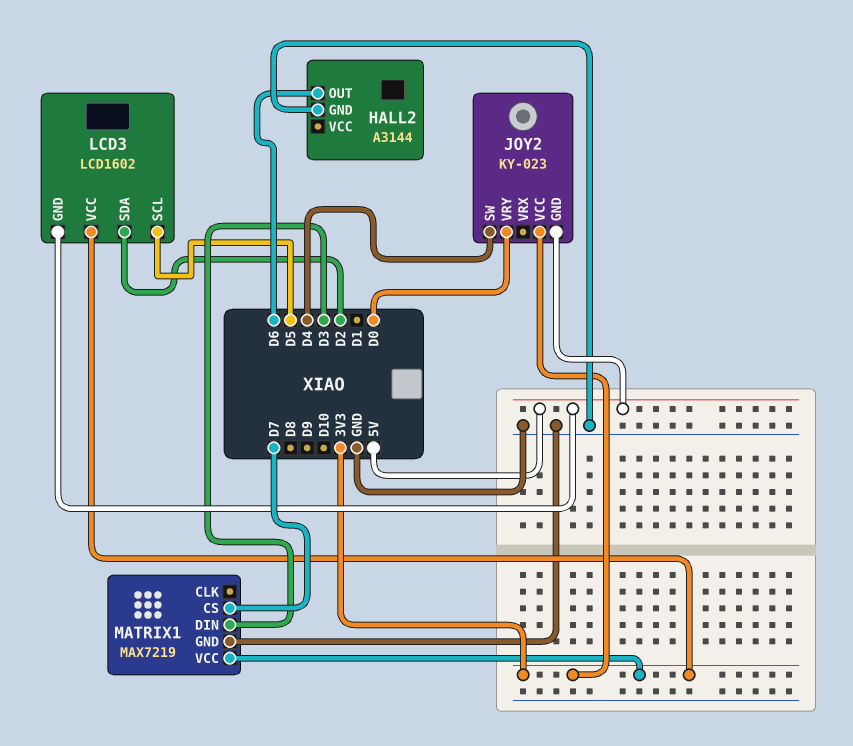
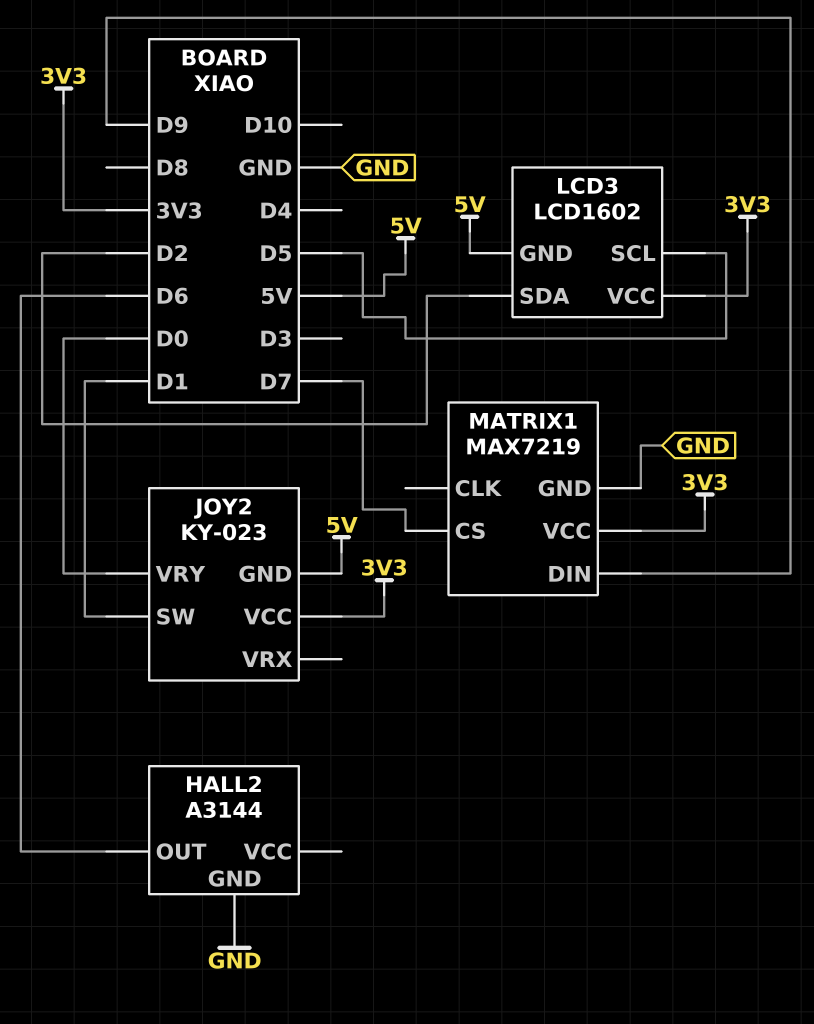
JOY2 pin SW: D4 -> D1
MATRIX1 pin DIN: D3 -> D9

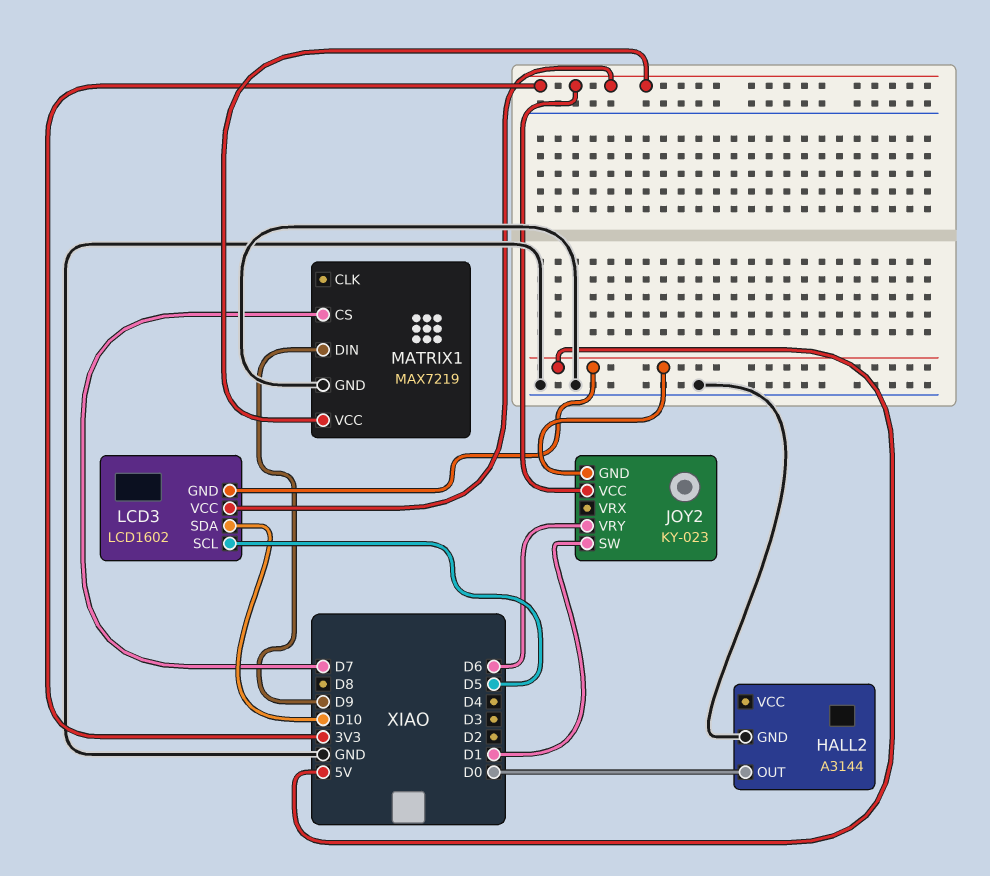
HALL2 pin OUT: D6 -> D0
JOY2 pin VRY: D0 -> D6
LCD3 pin SDA: D2 -> D10

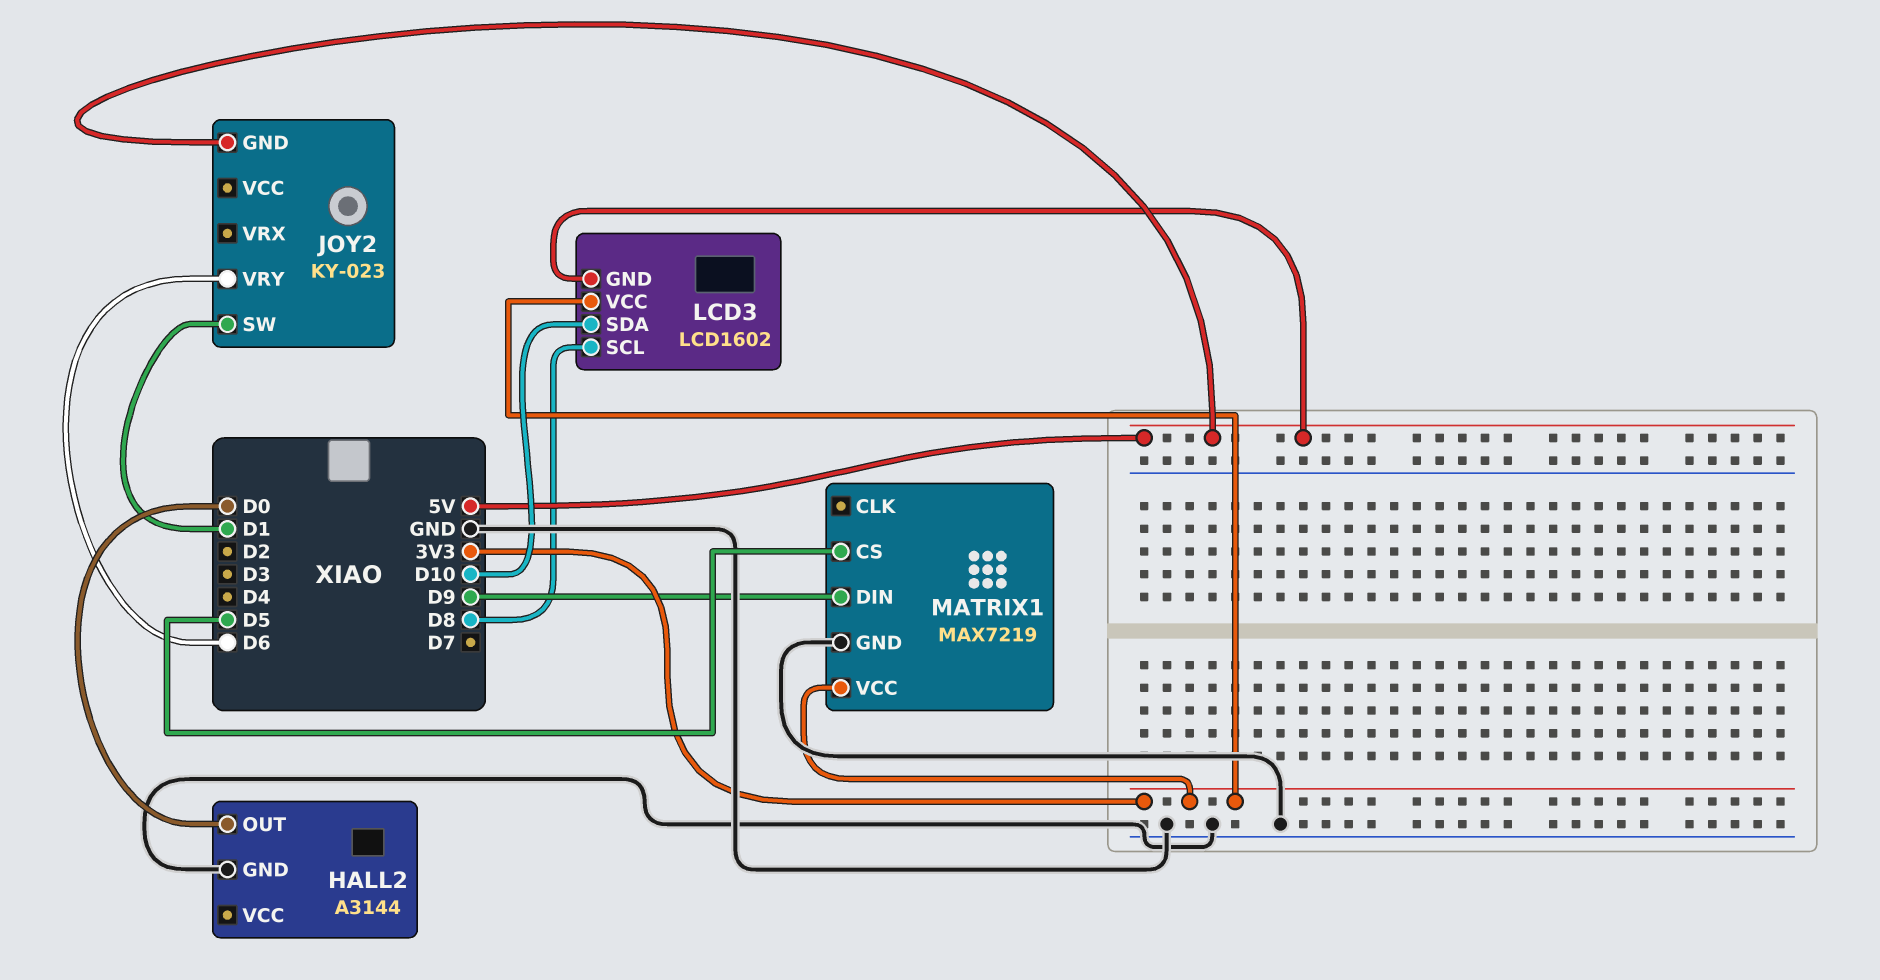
JOY2 pin VCC: 3V3 -> none
LCD3 pin SCL: D5 -> D8
MATRIX1 pin CS: D7 -> D5

